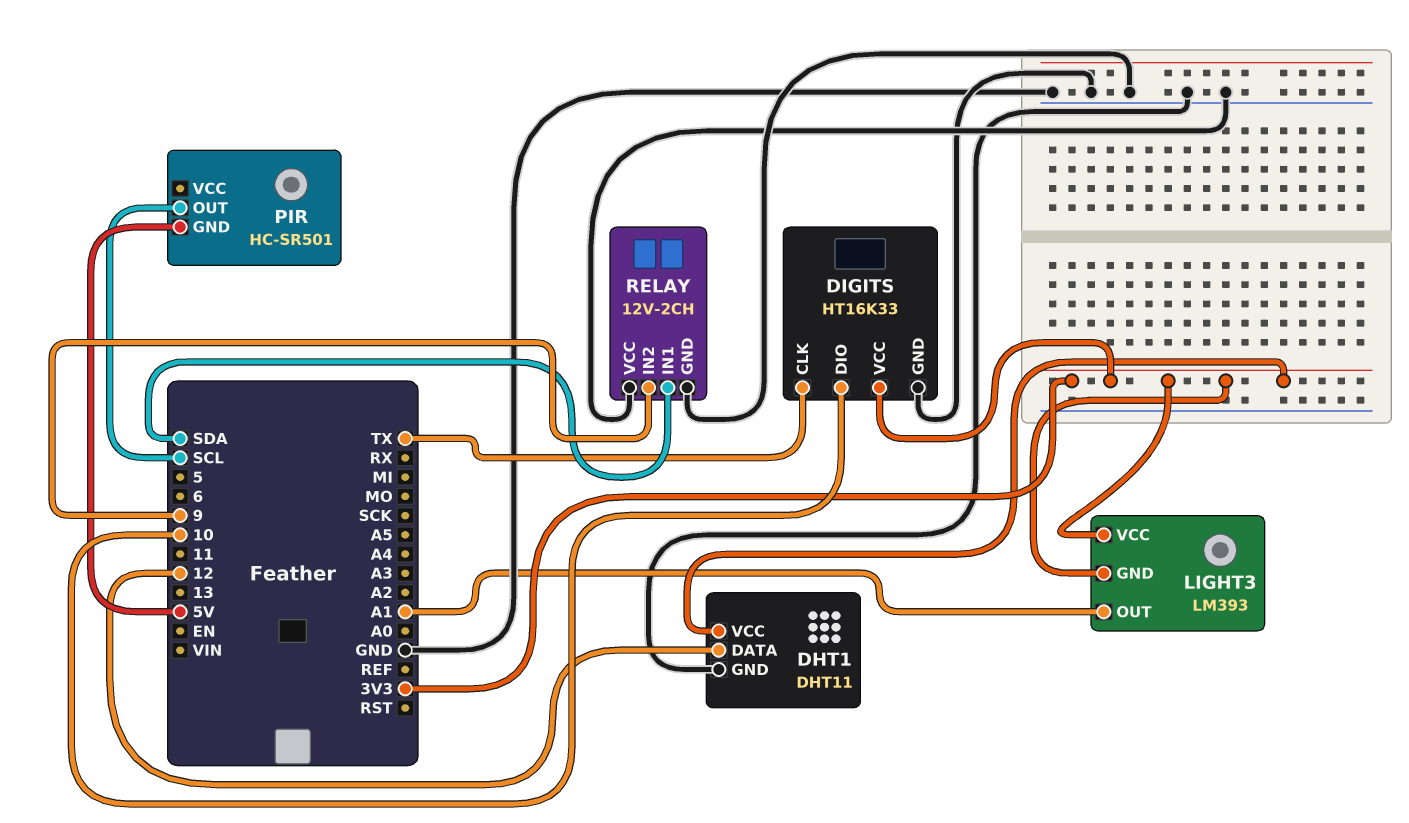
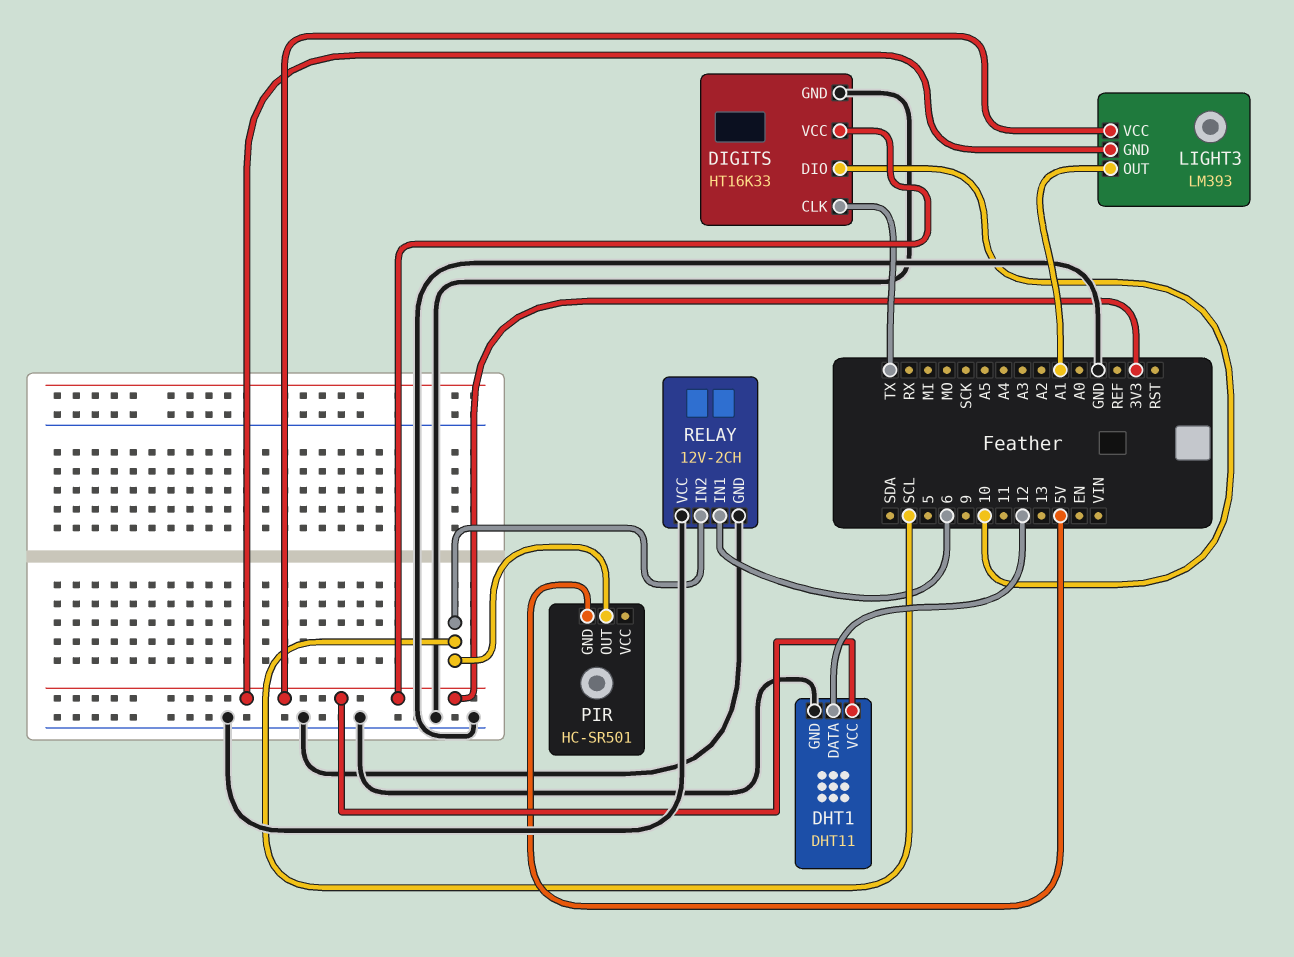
RELAY pin IN1: SDA -> 6
RELAY pin IN2: 9 -> SCL

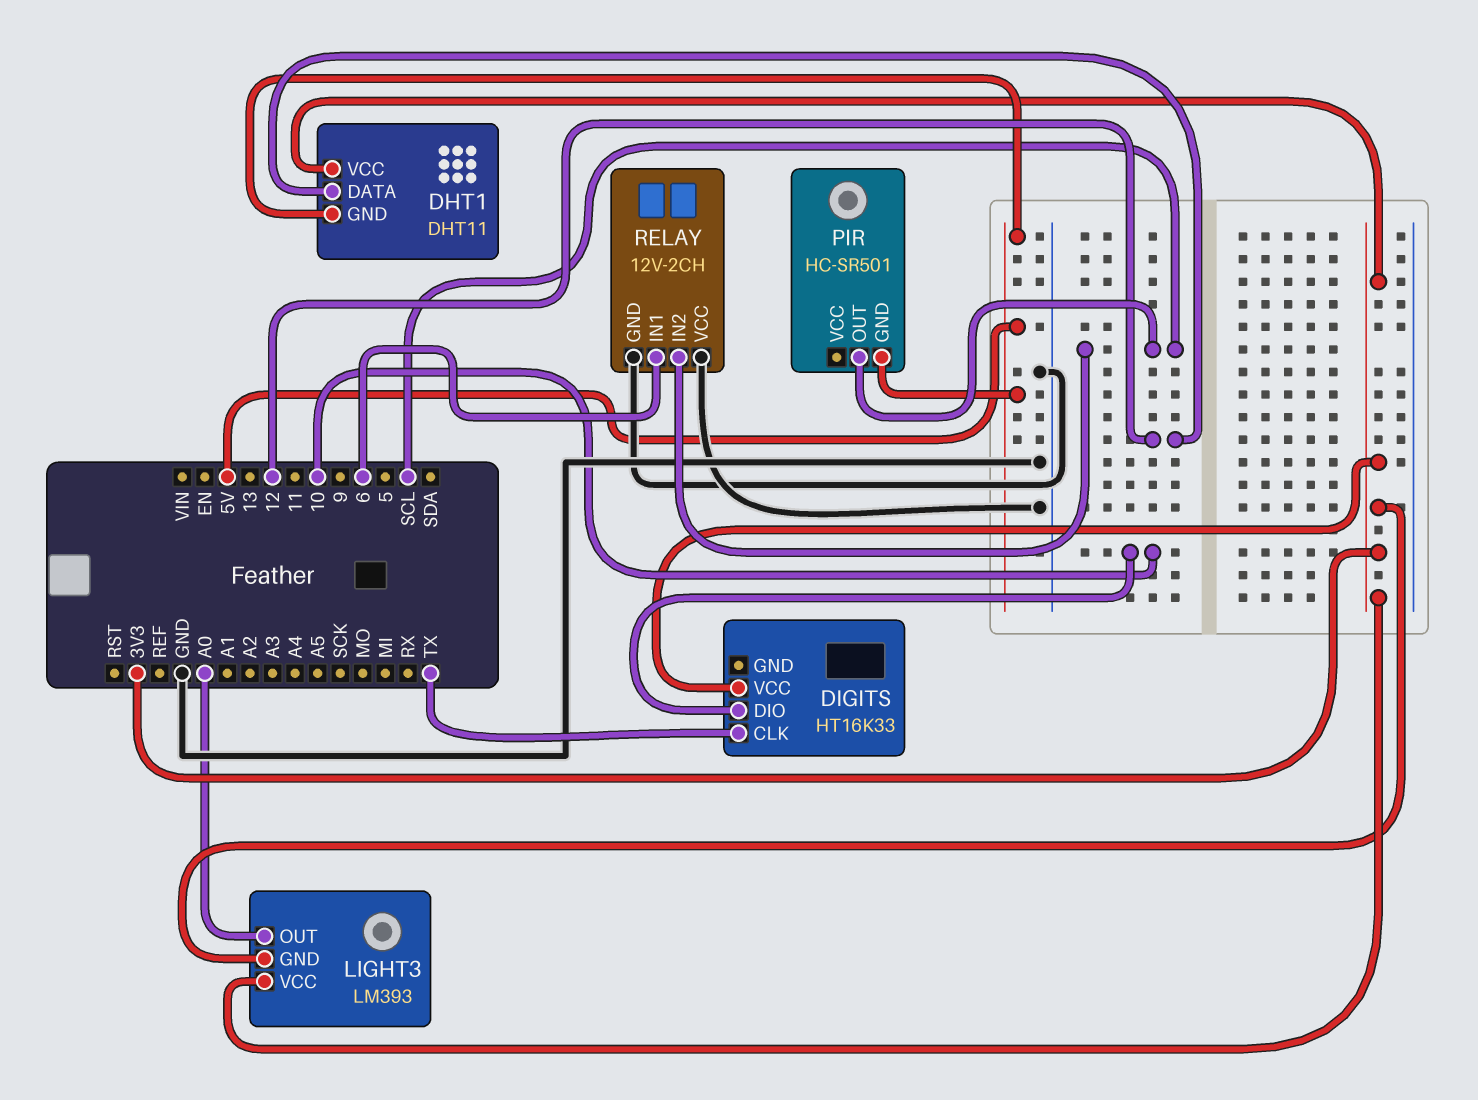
DHT1 pin GND: GND -> 5V
DIGITS pin GND: GND -> none
LIGHT3 pin OUT: A1 -> A0

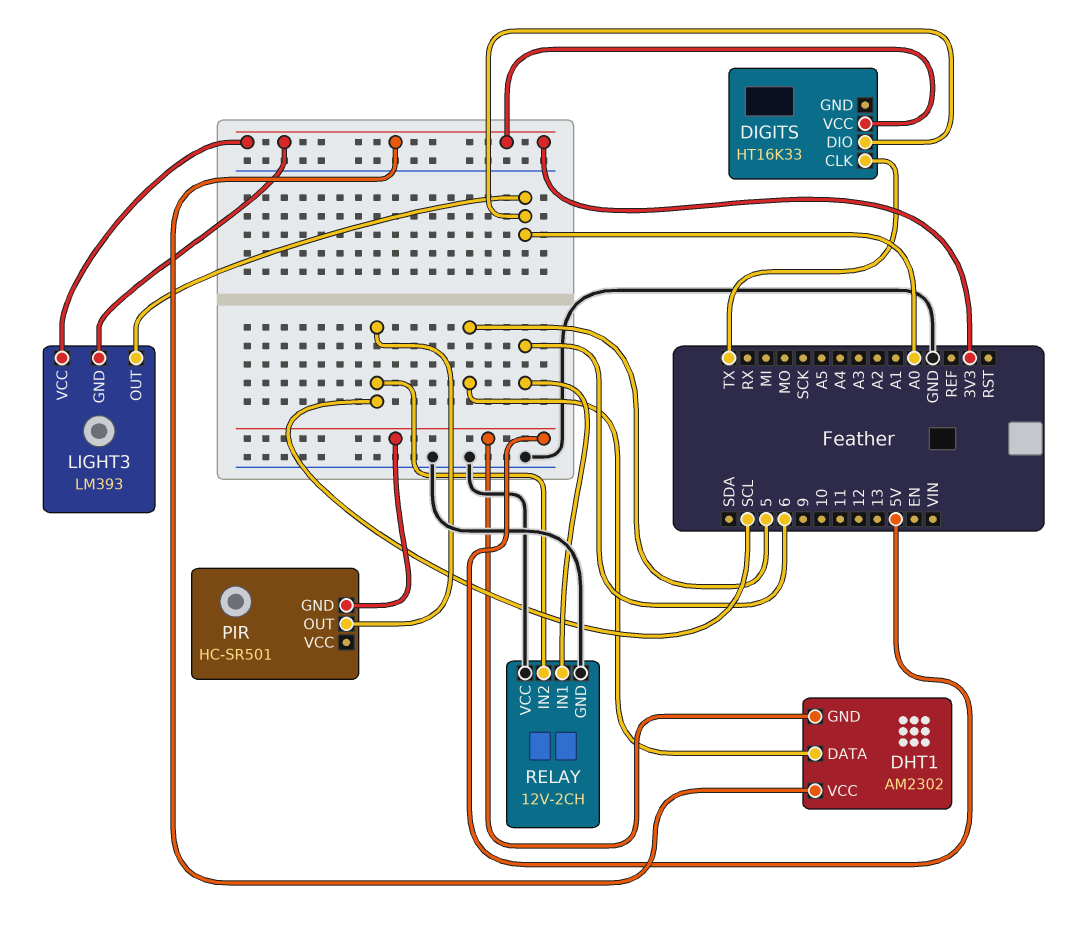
DHT1: DHT11 -> AM2302
DHT1 pin DATA: 12 -> 5
DIGITS pin DIO: 10 -> A0

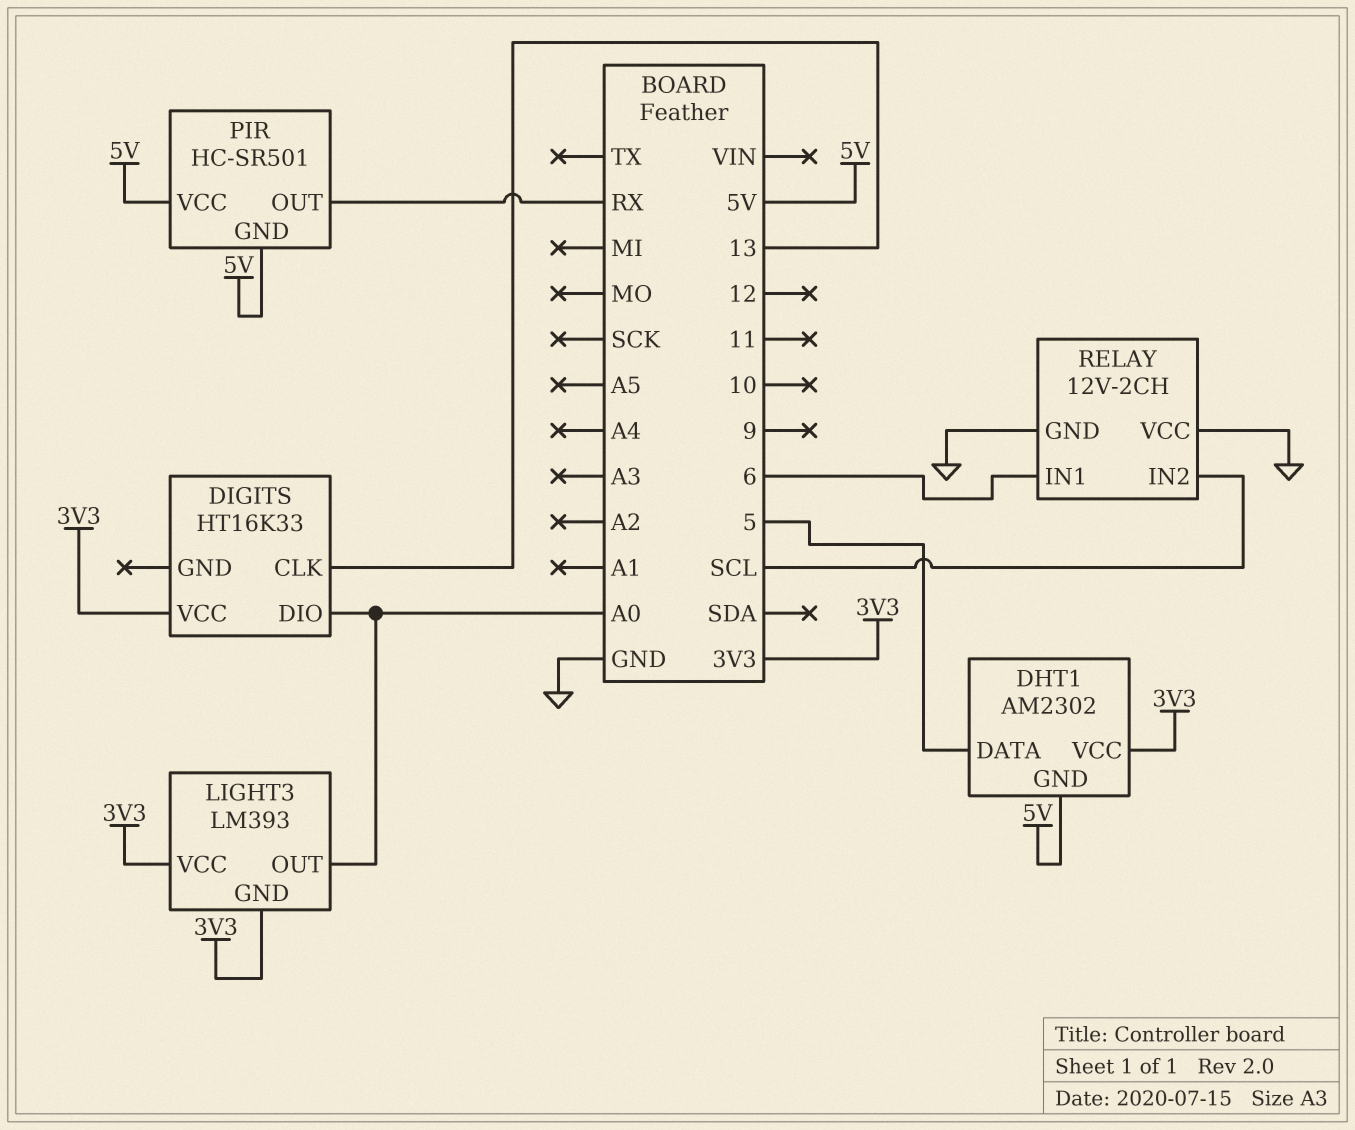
DIGITS pin CLK: TX -> 13
PIR pin OUT: SCL -> RX
PIR pin VCC: none -> 5V

